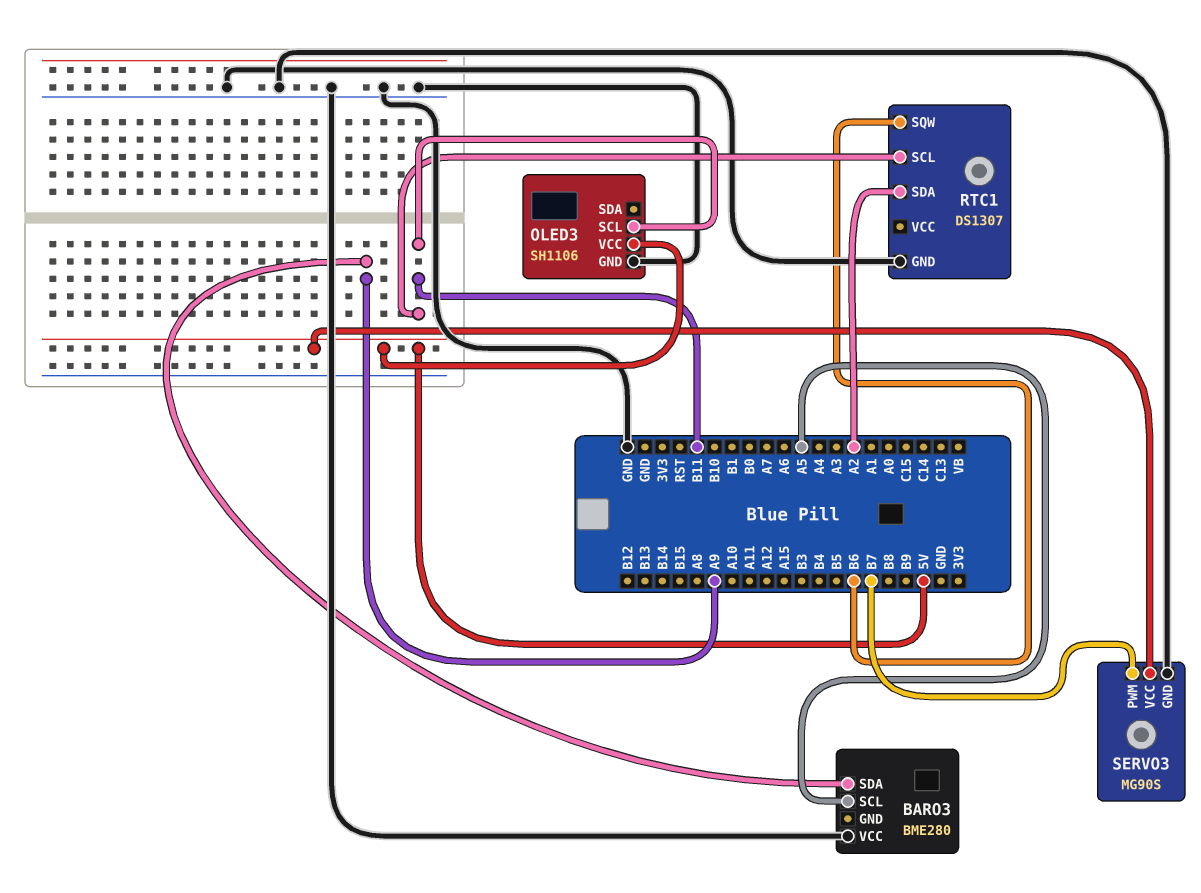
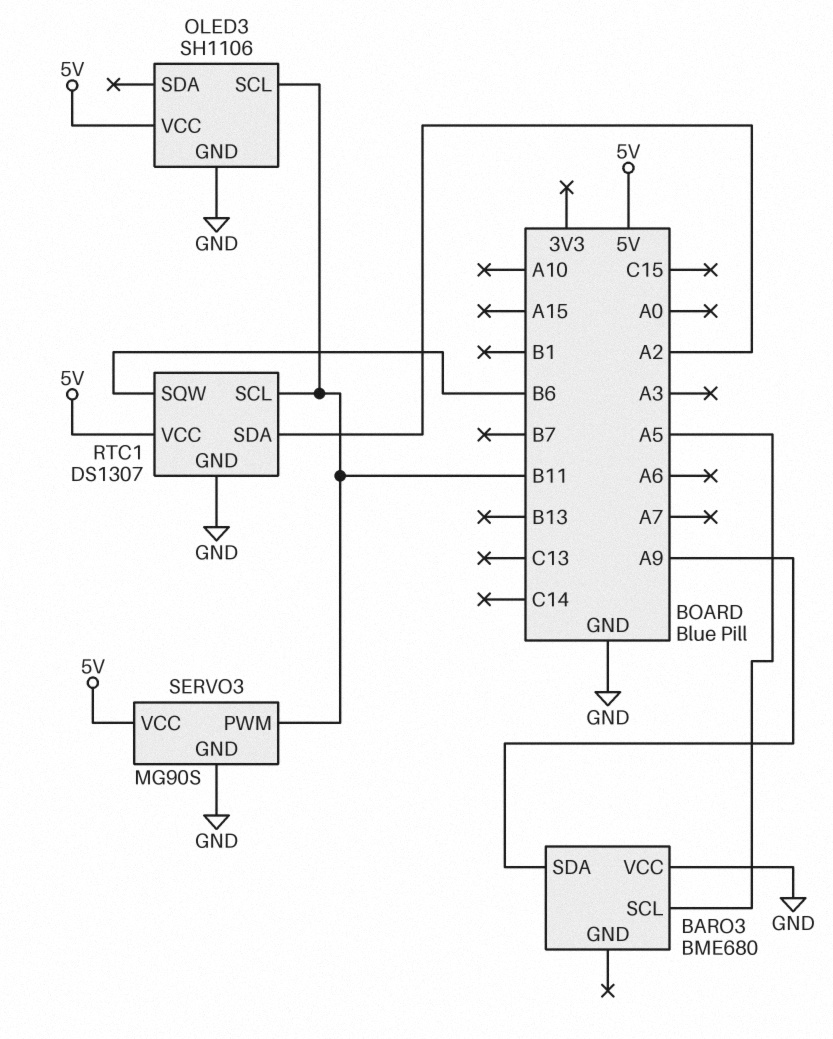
BARO3: BME280 -> BME680
RTC1 pin VCC: none -> 5V
SERVO3 pin PWM: B7 -> B11

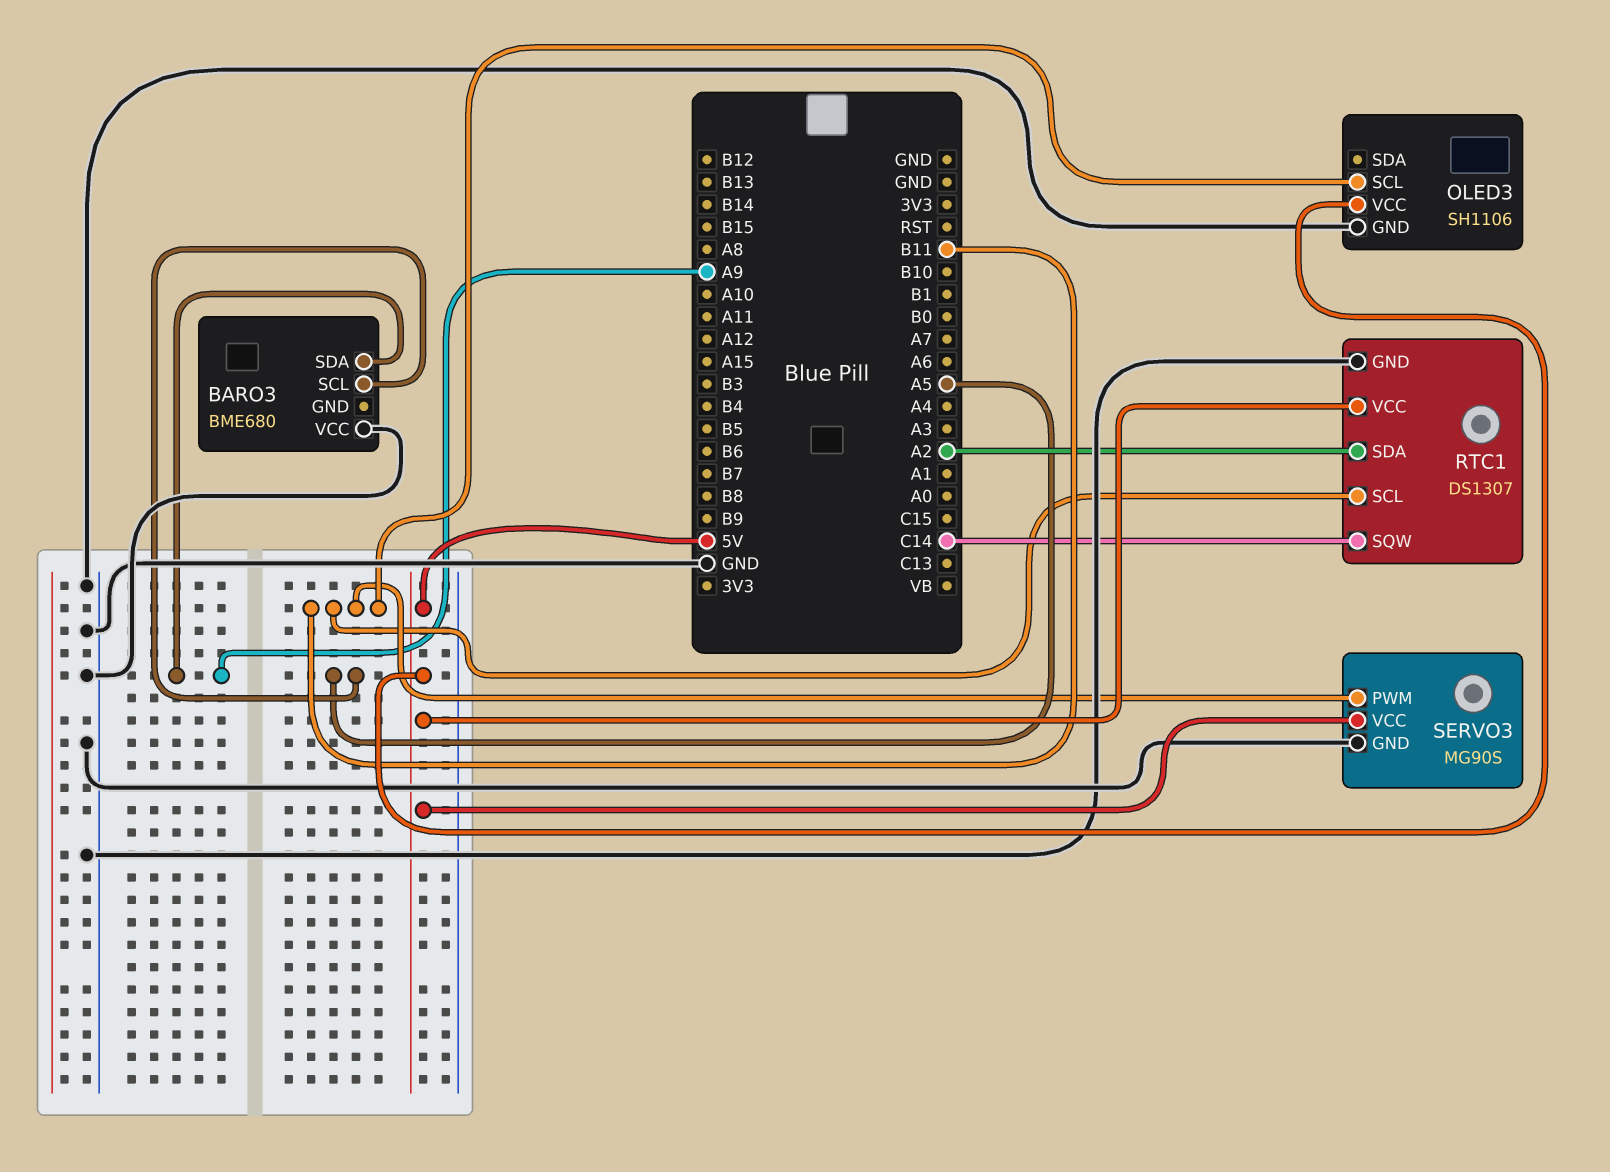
RTC1 pin SQW: B6 -> C14

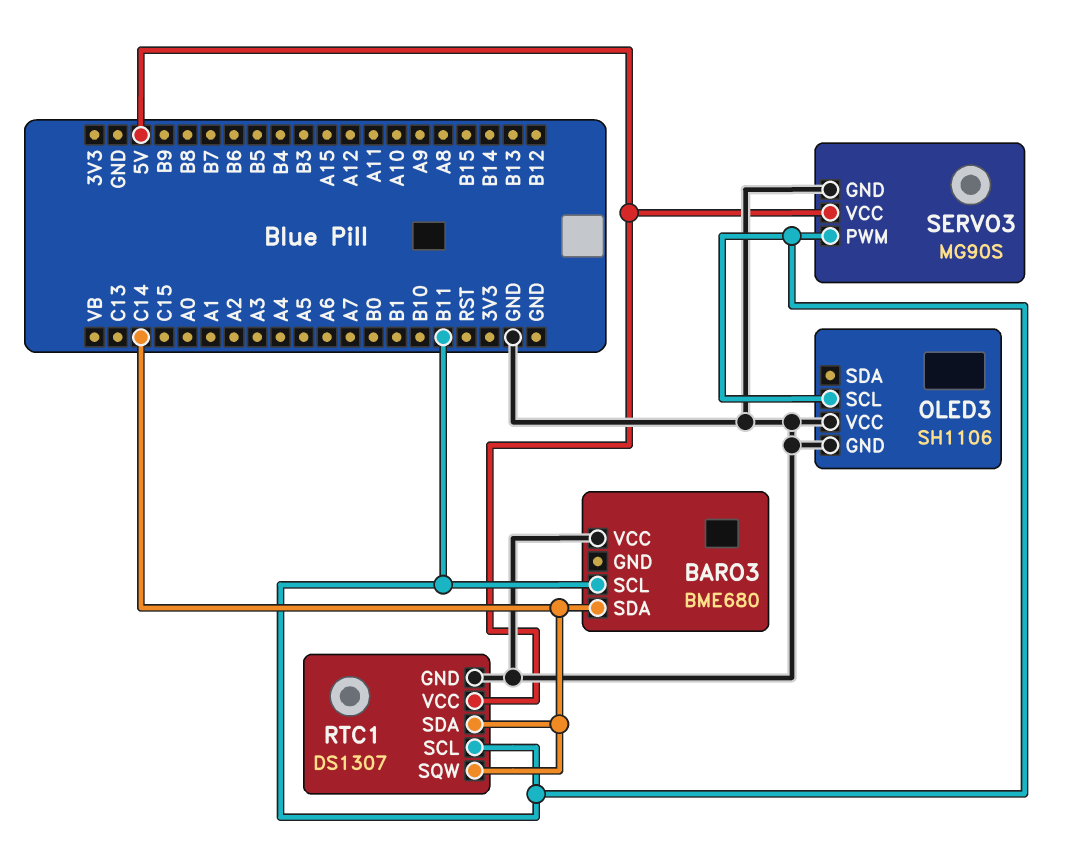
BARO3 pin SCL: A5 -> B11
BARO3 pin SDA: A9 -> C14
OLED3 pin VCC: 5V -> GND
RTC1 pin SDA: A2 -> C14

